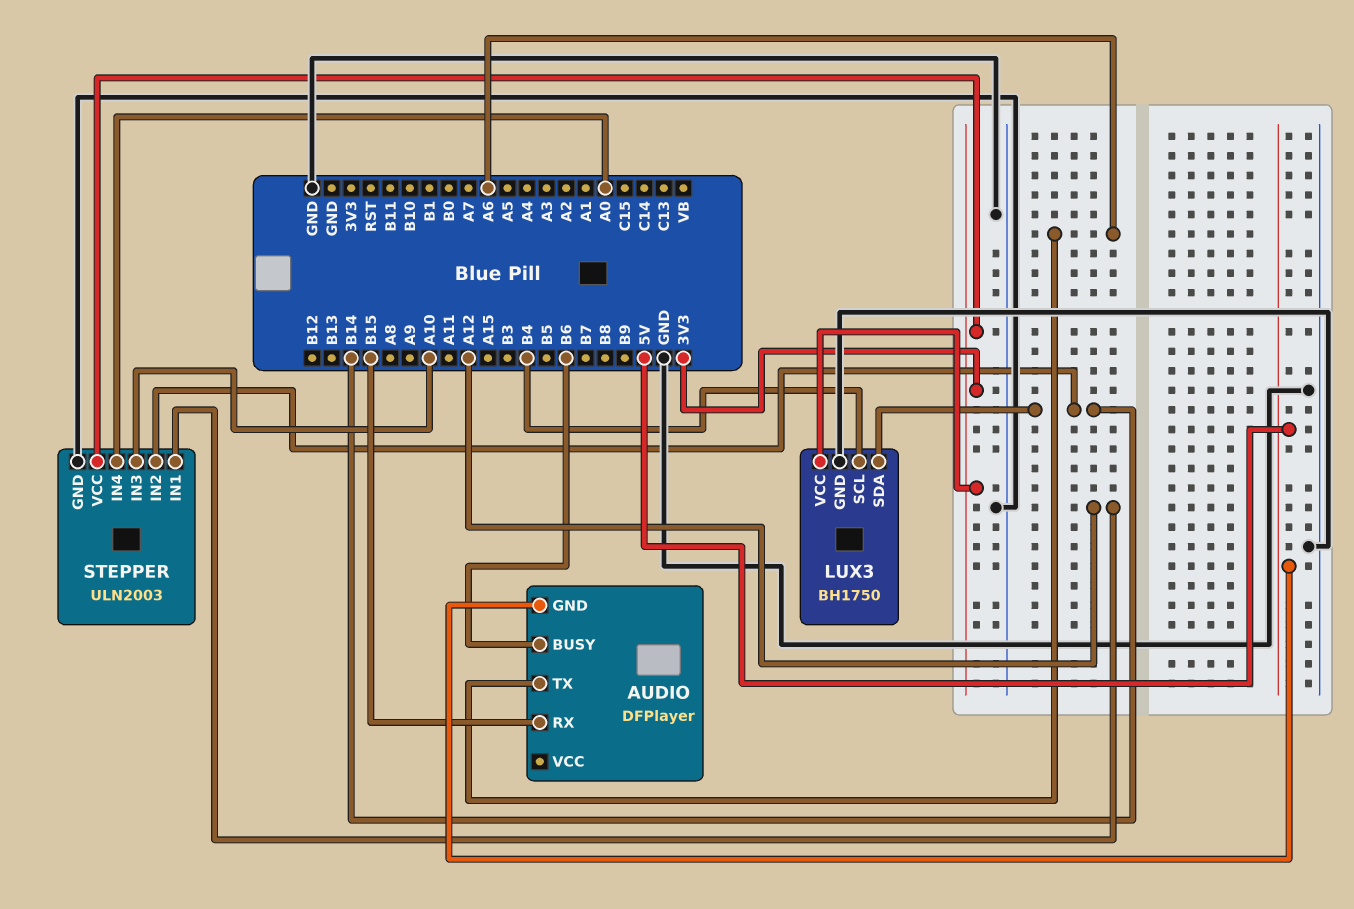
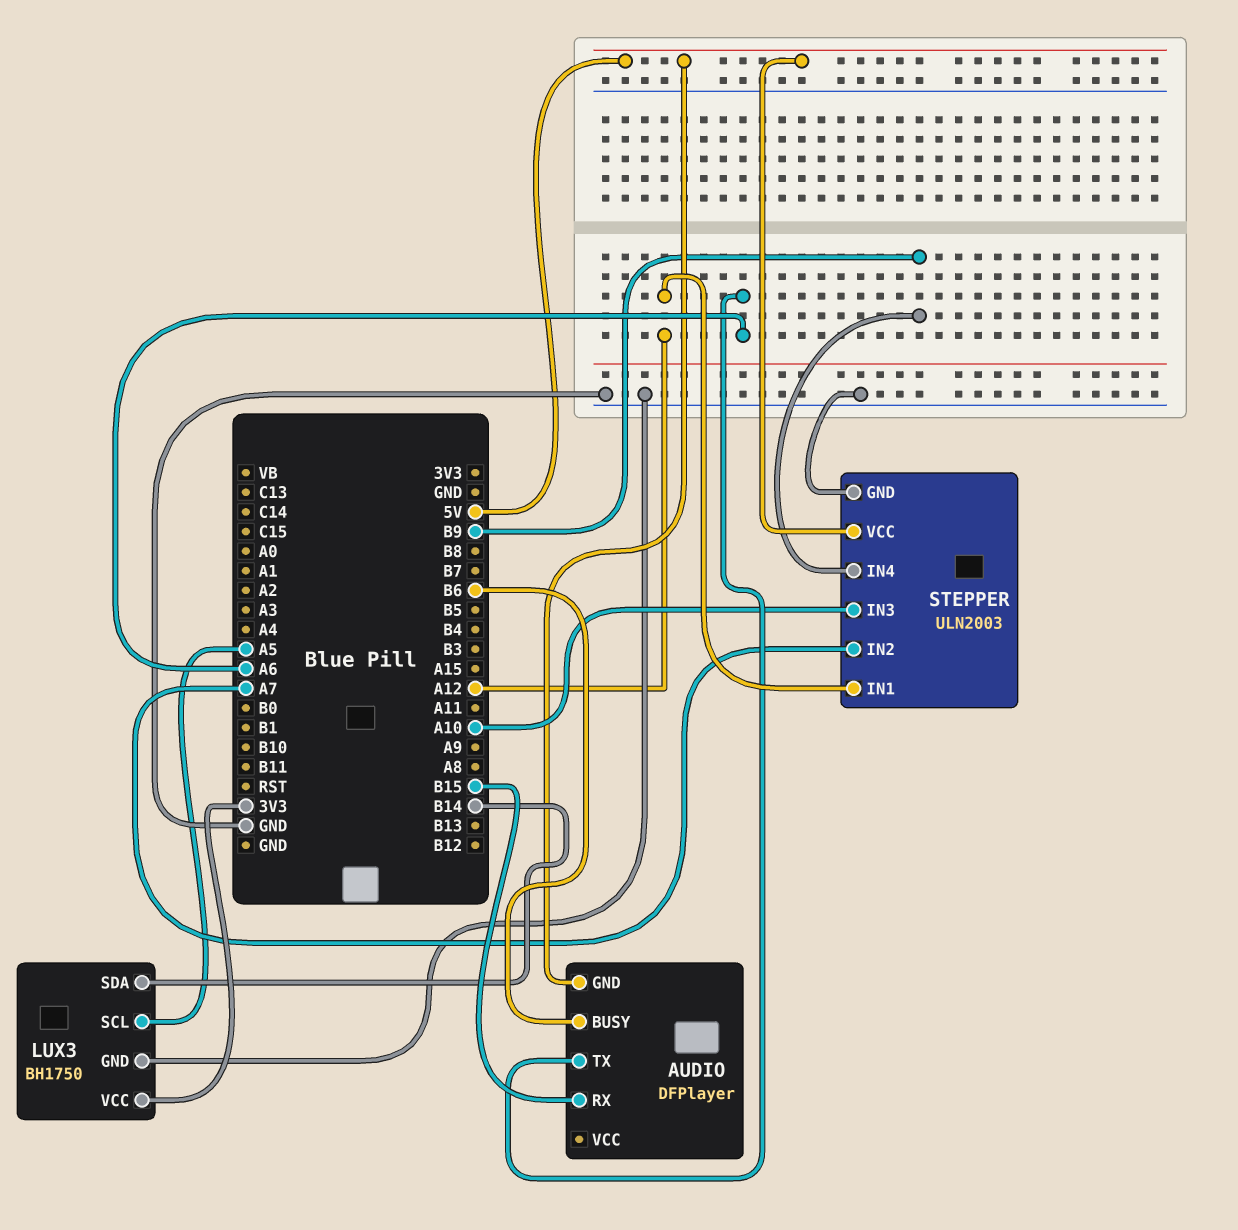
LUX3 pin SCL: B4 -> A5
STEPPER pin IN2: B14 -> A7
STEPPER pin IN4: A0 -> B9
STEPPER pin VCC: 3V3 -> 5V

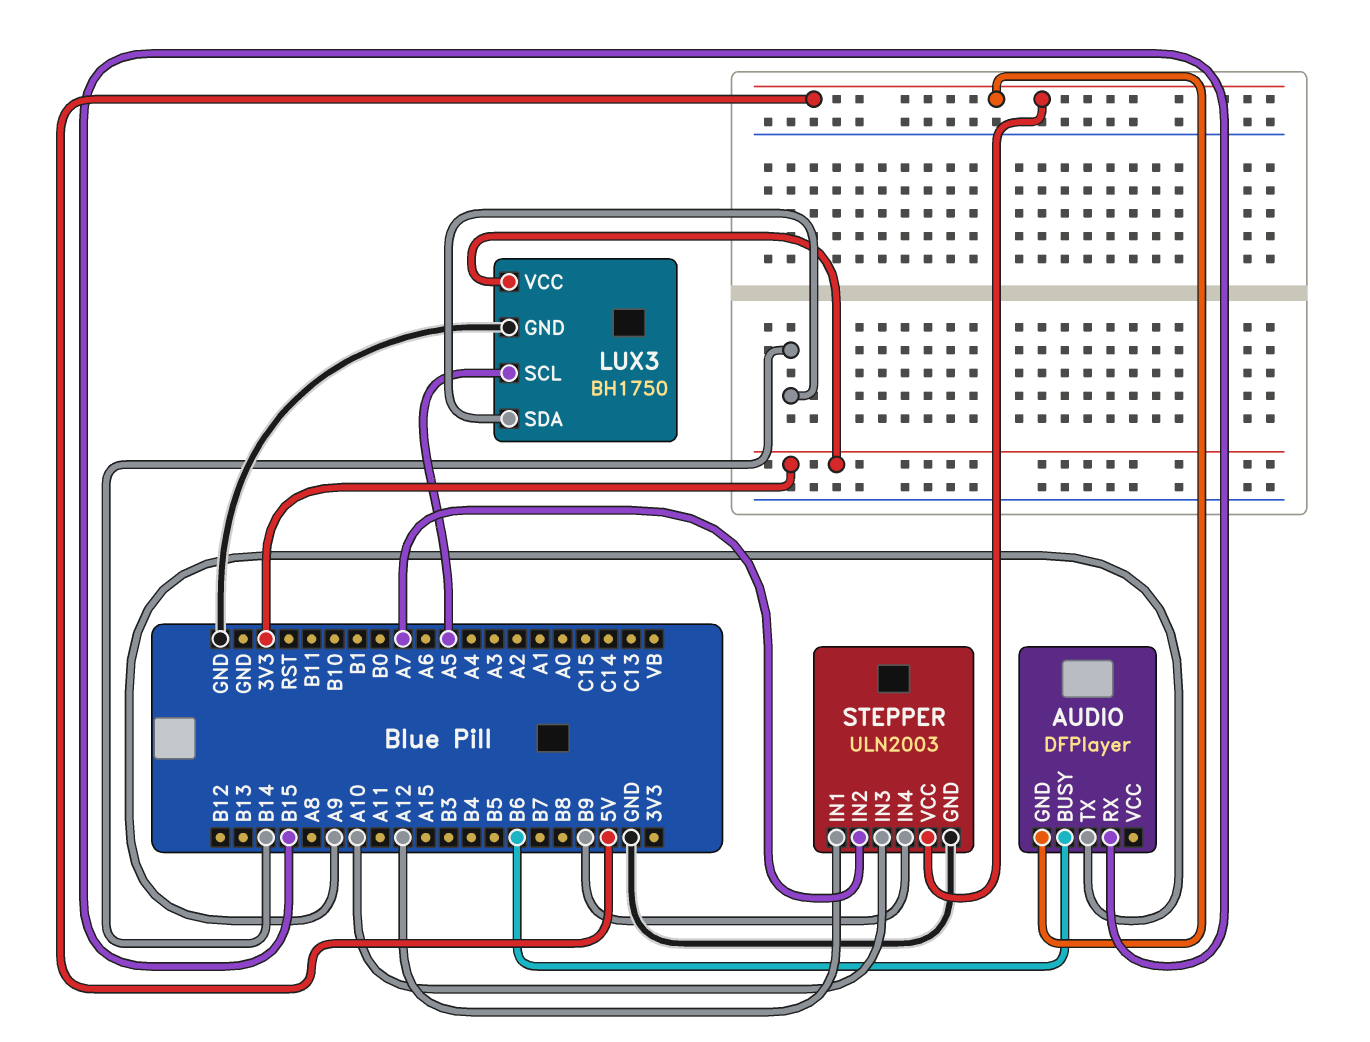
AUDIO pin TX: A6 -> A9

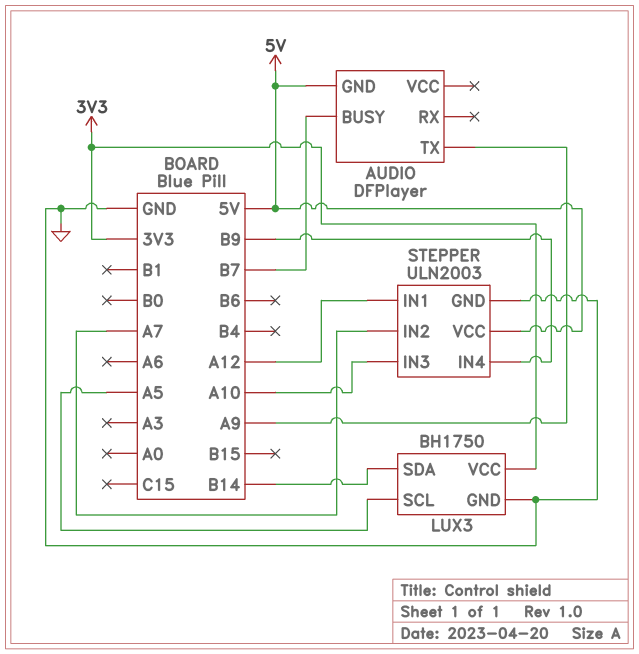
AUDIO pin BUSY: B6 -> B7
AUDIO pin RX: B15 -> none

